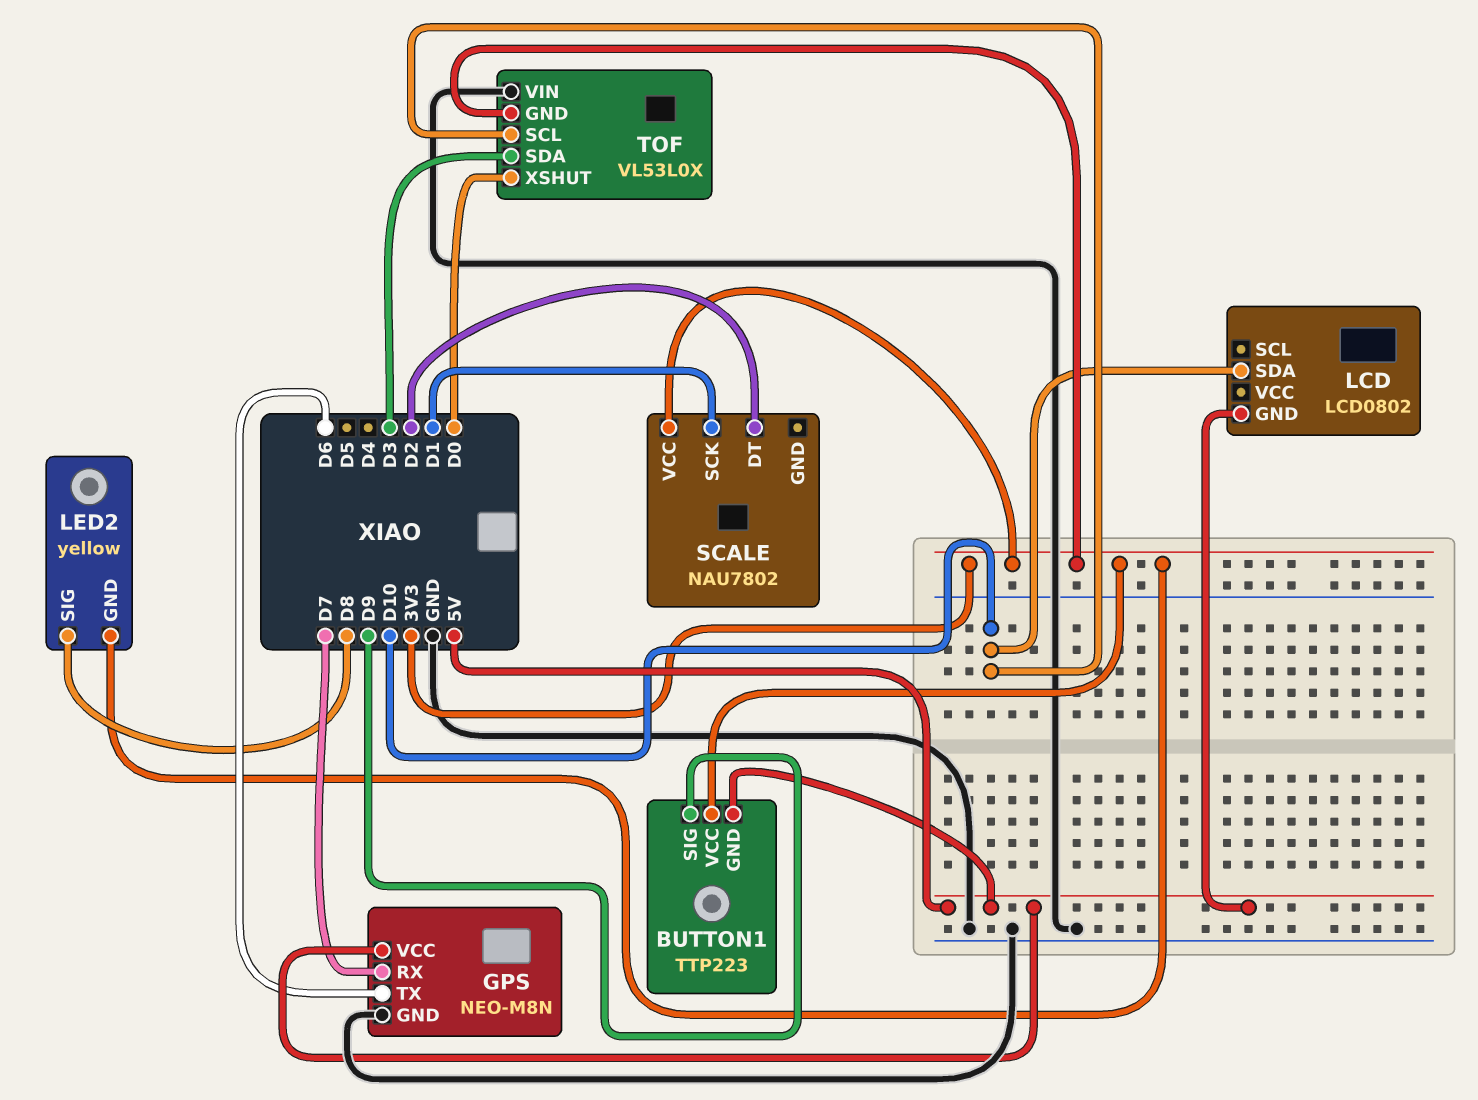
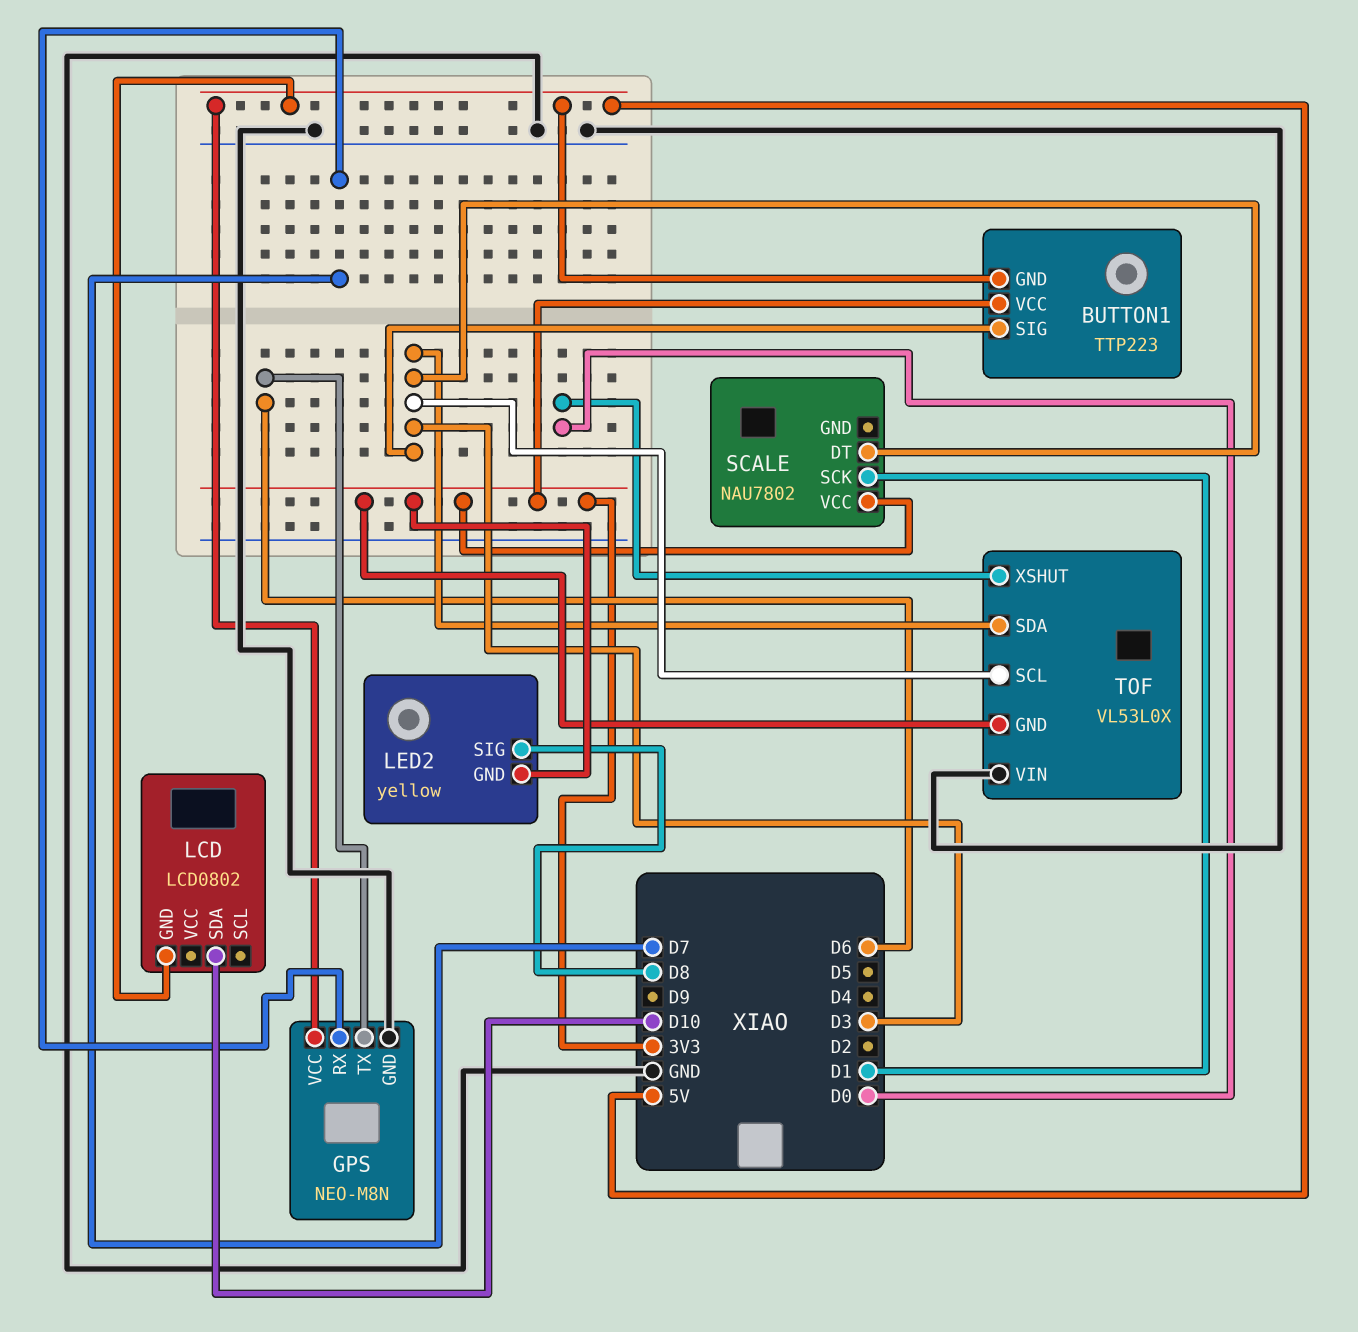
BUTTON1 pin SIG: D9 -> D3
SCALE pin DT: D2 -> D3
TOF pin SCL: D10 -> D3

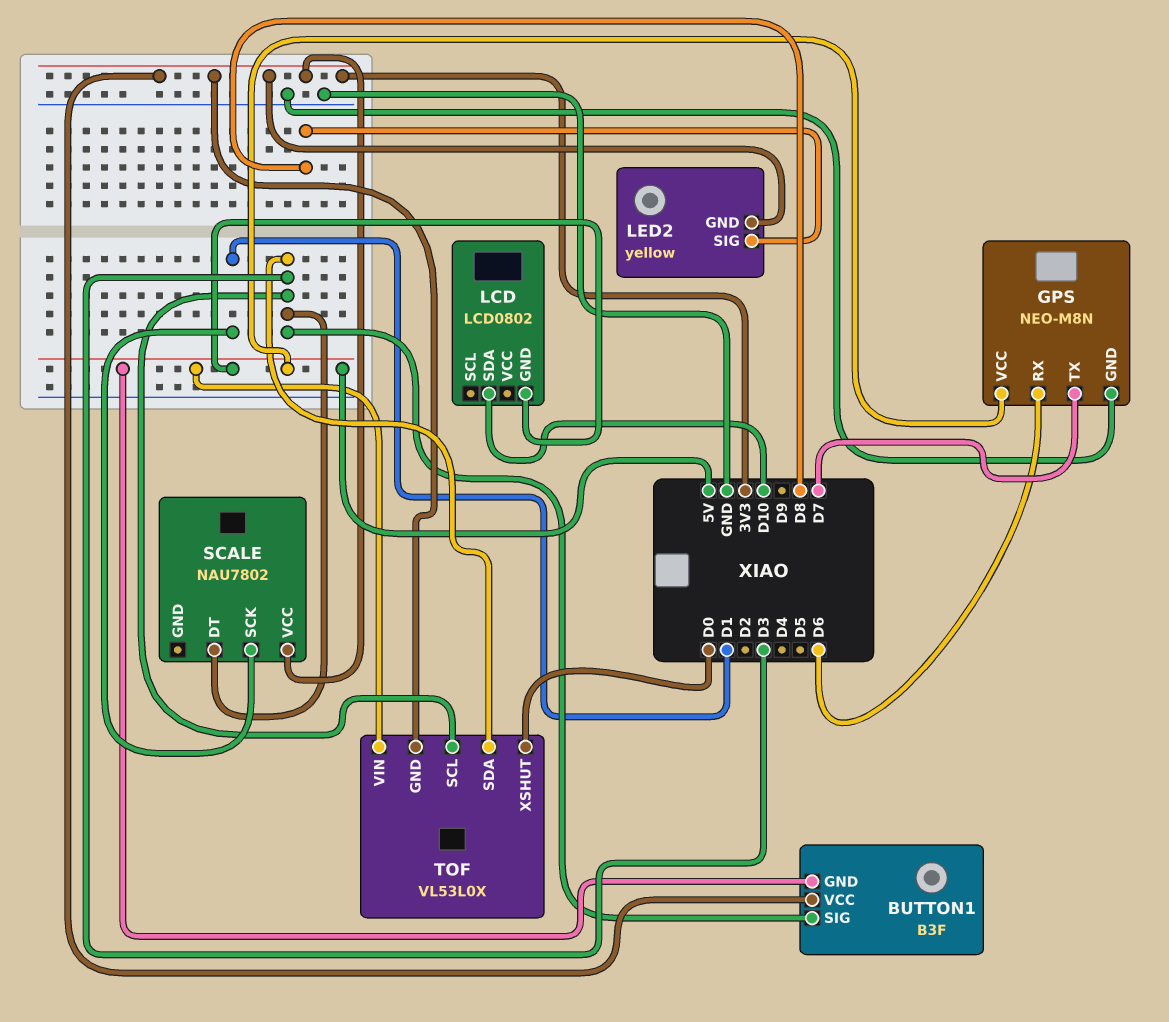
BUTTON1: TTP223 -> B3F
GPS pin RX: D7 -> D6
GPS pin TX: D6 -> D7
TOF pin VIN: GND -> 5V

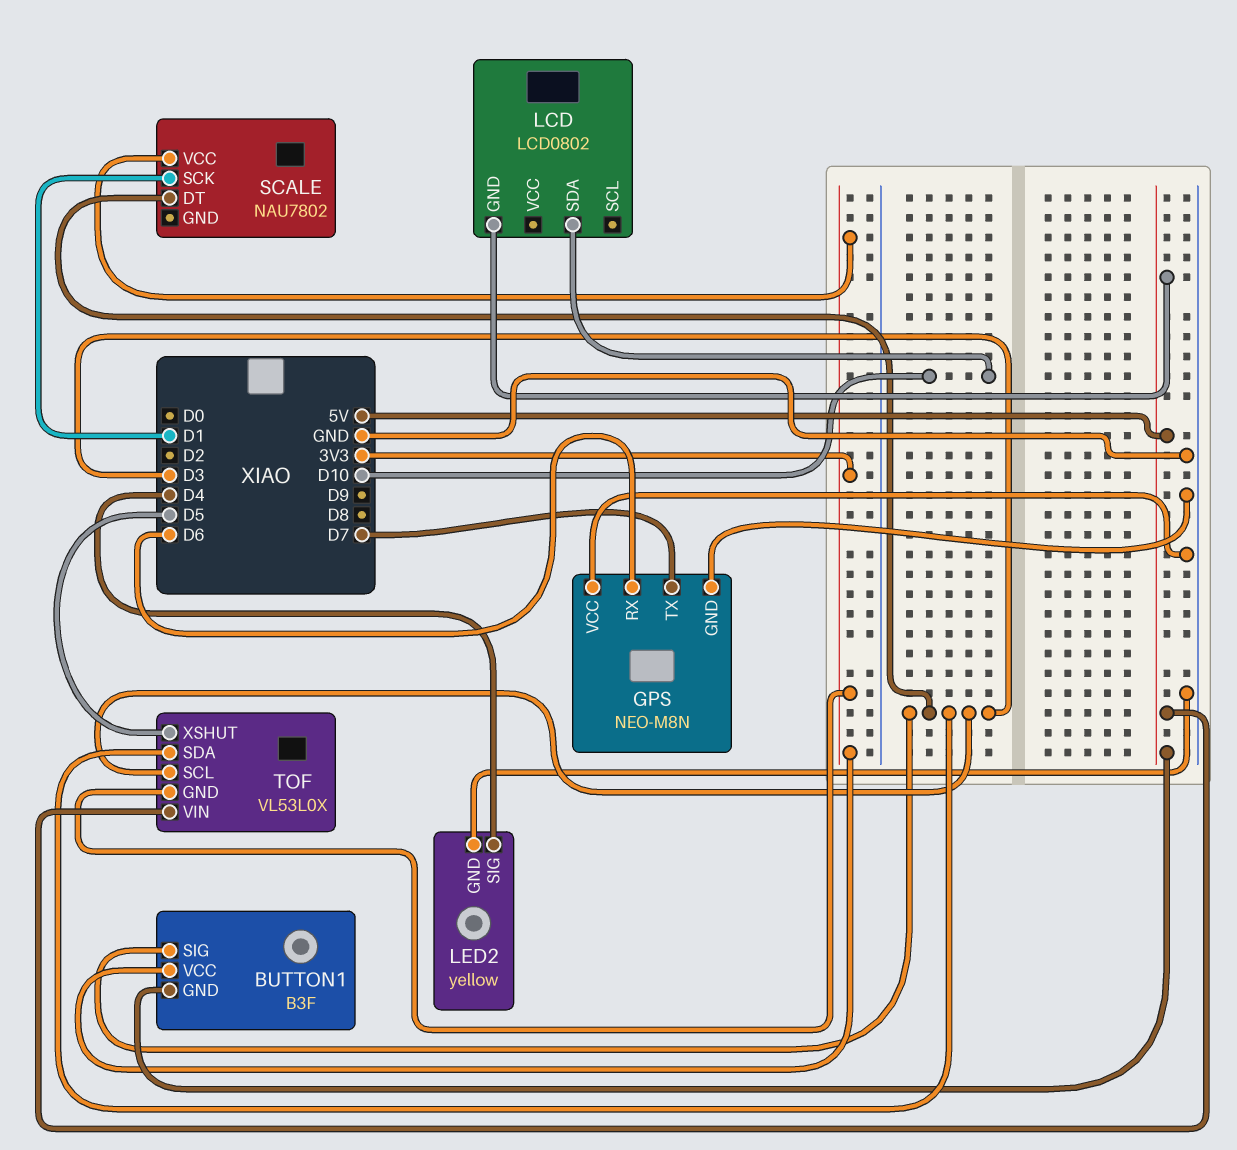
GPS pin VCC: 5V -> GND
LED2 pin GND: 3V3 -> GND
LED2 pin SIG: D8 -> D4
TOF pin XSHUT: D0 -> D5

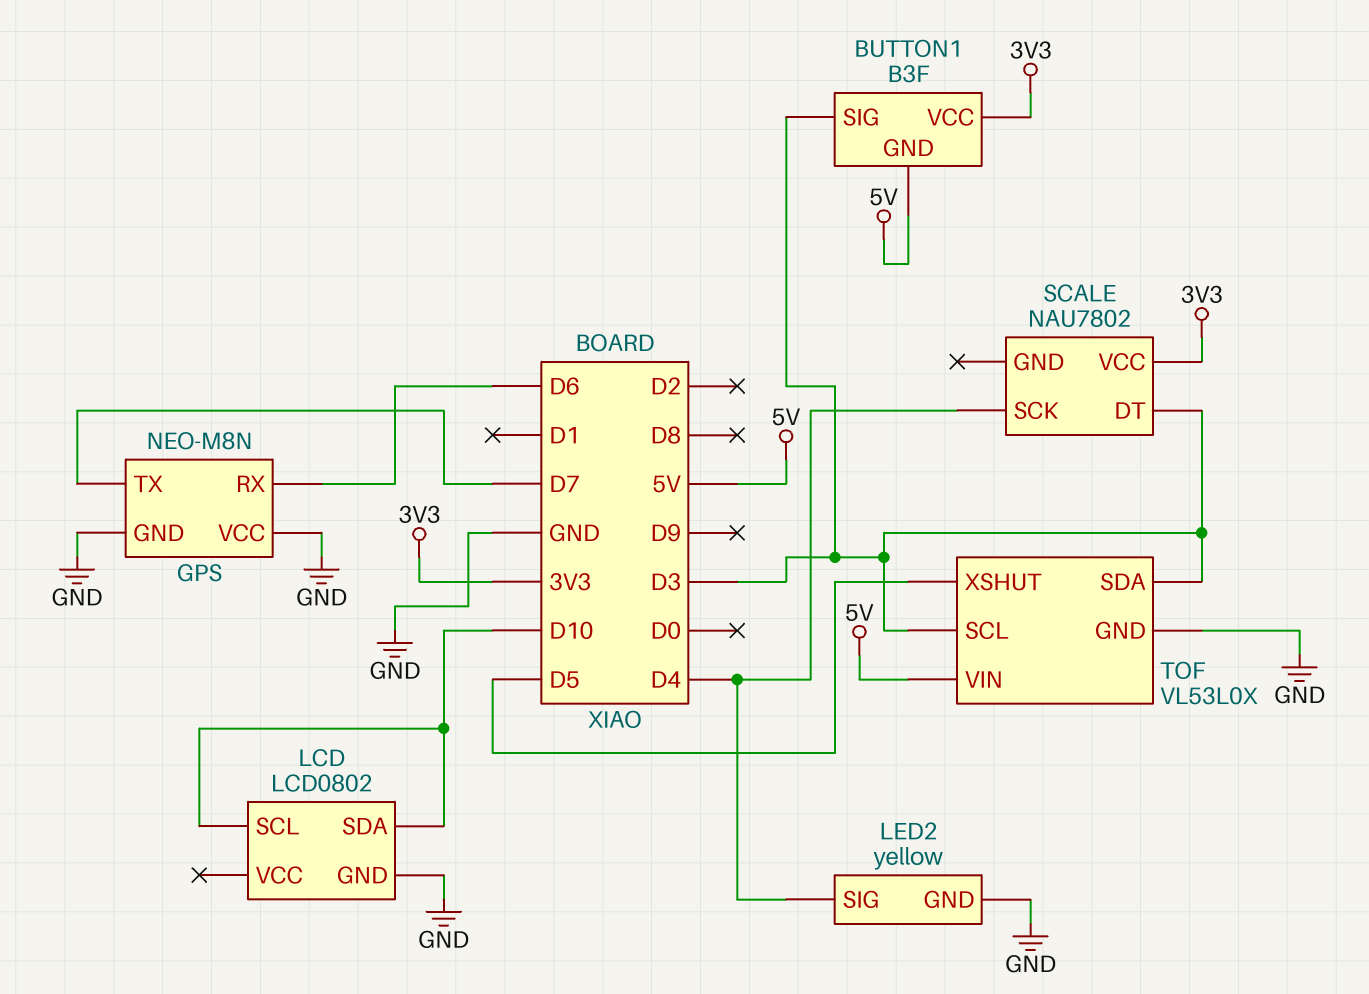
LCD pin GND: 5V -> GND
LCD pin SCL: none -> D10
SCALE pin SCK: D1 -> D4
TOF pin GND: 3V3 -> GND

